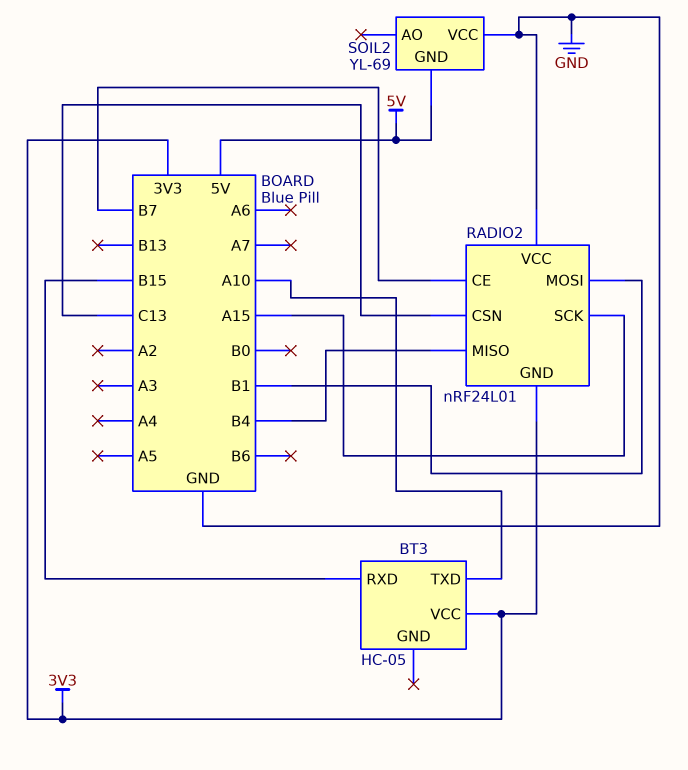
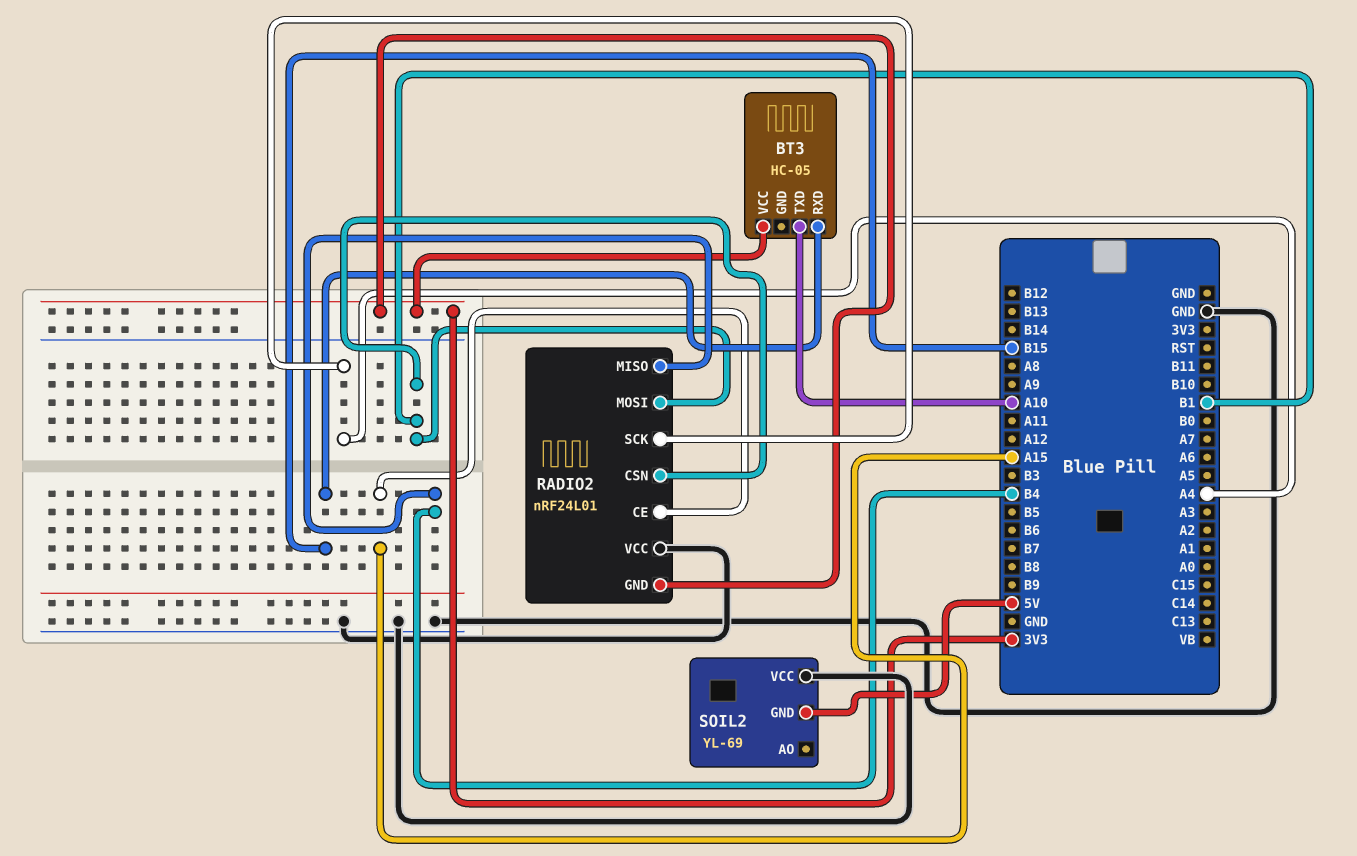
RADIO2 pin CE: B7 -> A15
RADIO2 pin CSN: C13 -> B1
RADIO2 pin SCK: A15 -> A4

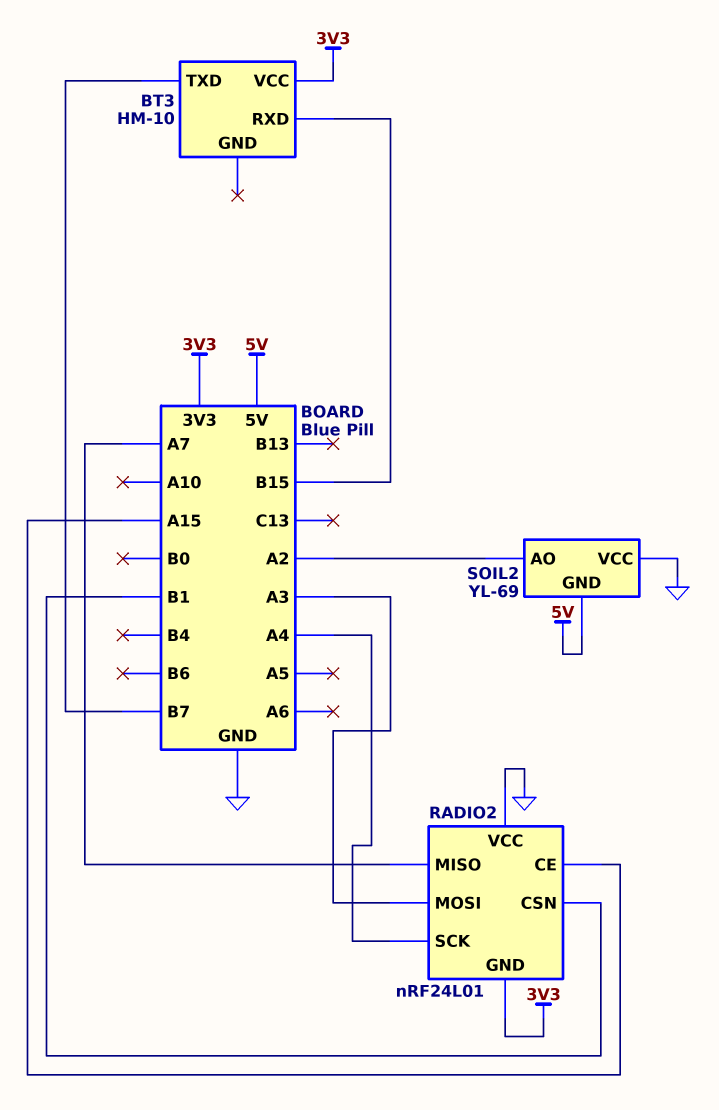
BT3: HC-05 -> HM-10
BT3 pin TXD: A10 -> B7
RADIO2 pin MISO: B4 -> A7
RADIO2 pin MOSI: B1 -> A3
SOIL2 pin AO: none -> A2

